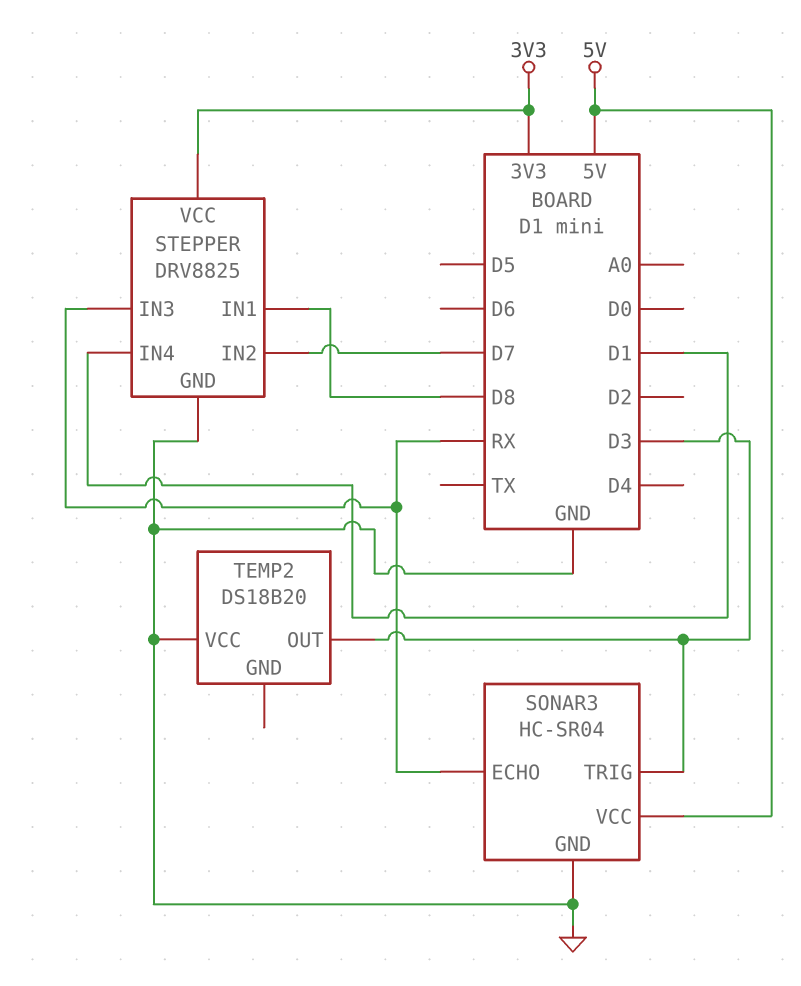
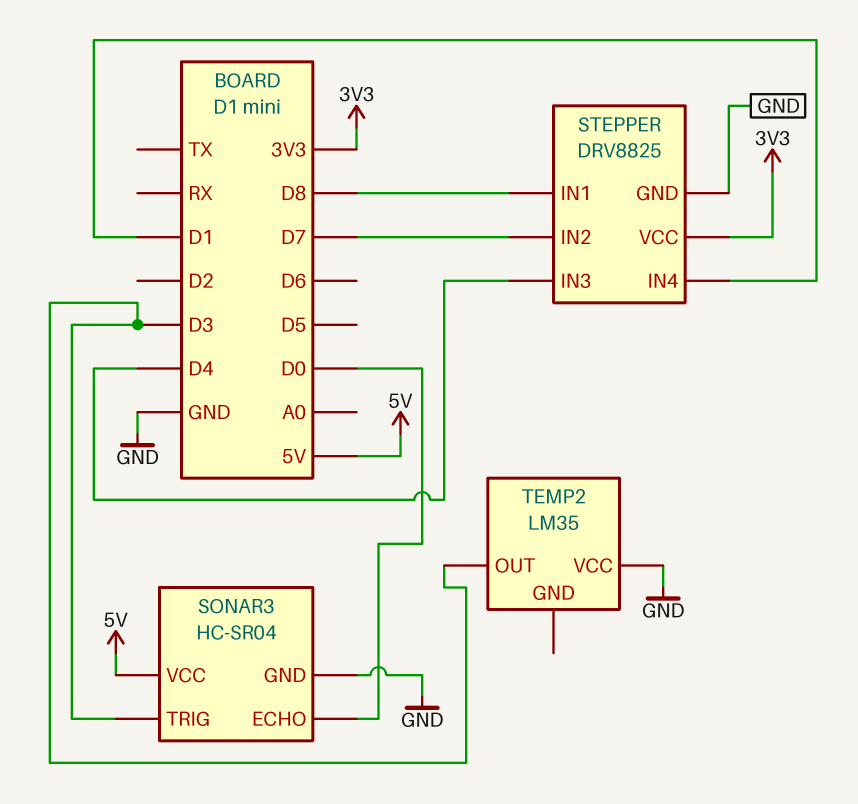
SONAR3 pin ECHO: RX -> D0
STEPPER pin IN3: RX -> D4
TEMP2: DS18B20 -> LM35

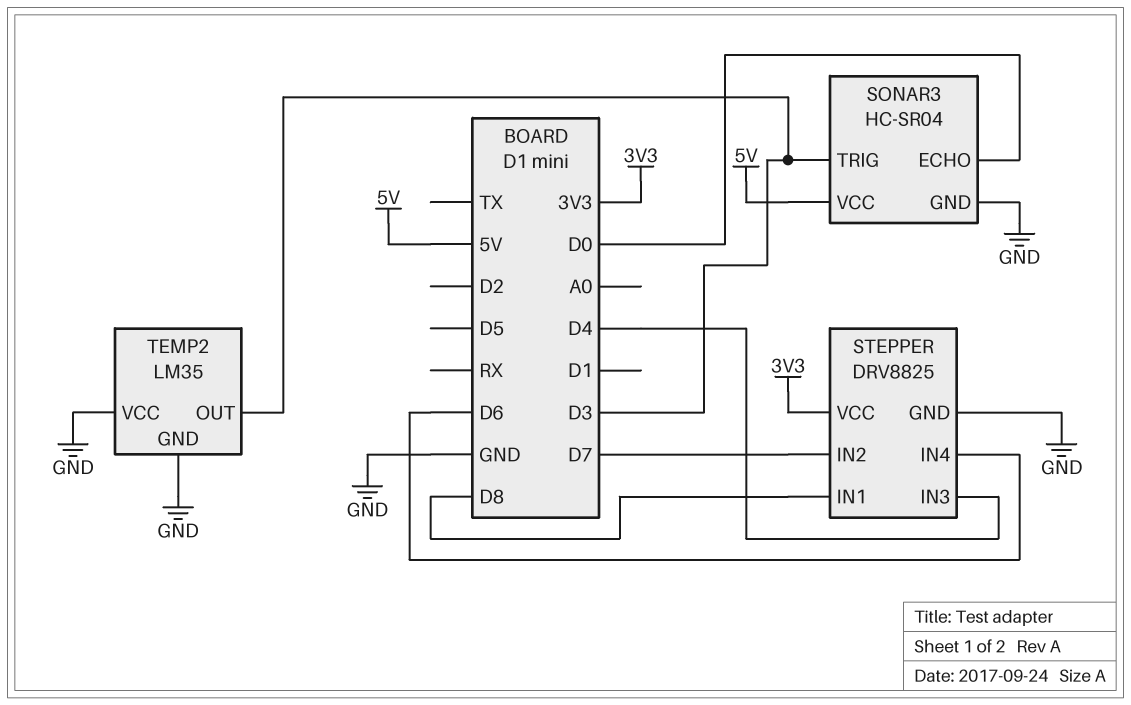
STEPPER pin IN4: D1 -> D6
TEMP2 pin GND: none -> GND

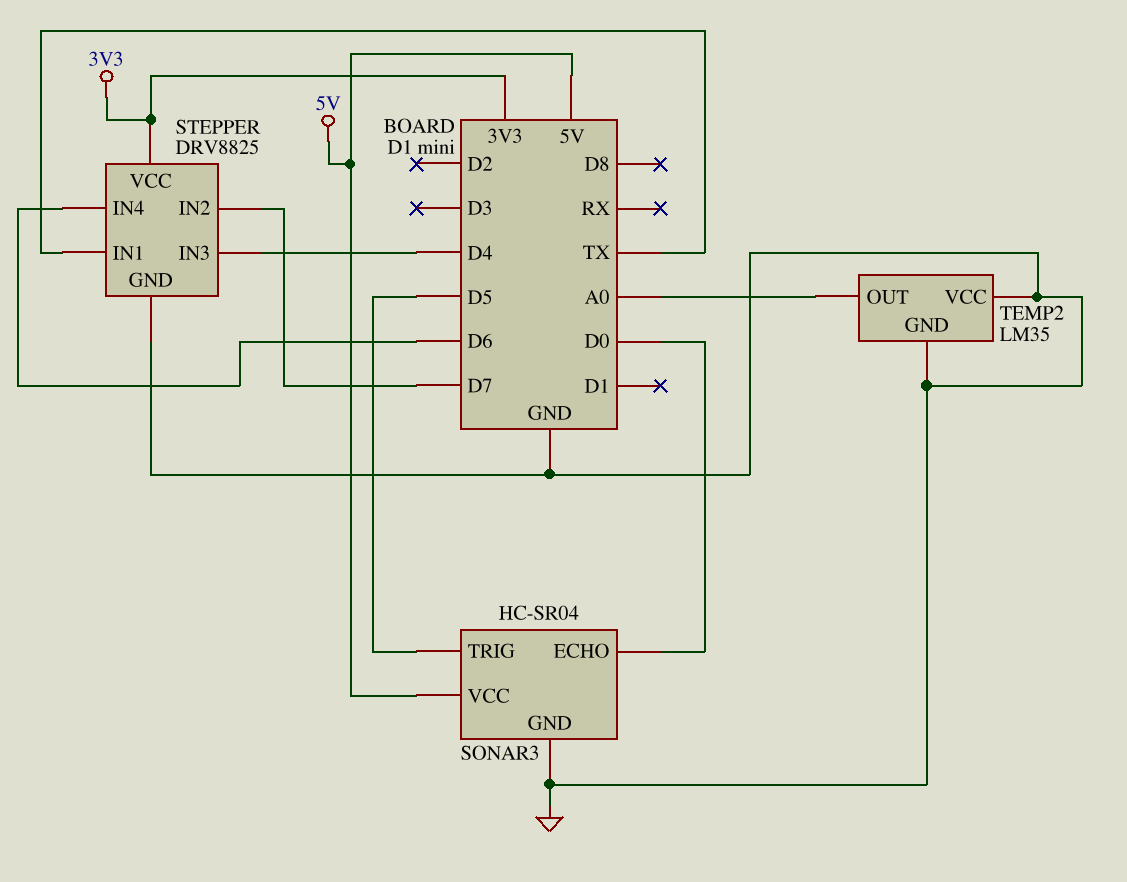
SONAR3 pin TRIG: D3 -> D5
STEPPER pin IN1: D8 -> TX
TEMP2 pin OUT: D3 -> A0

